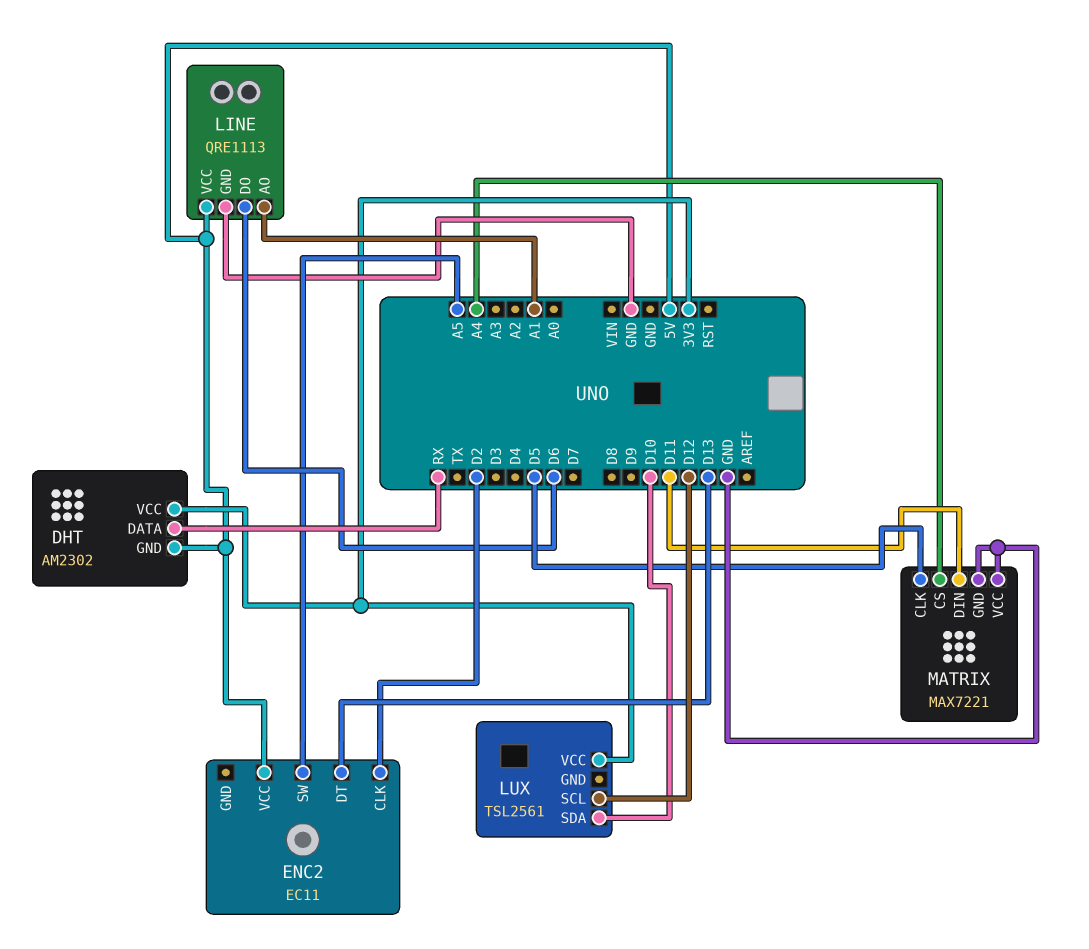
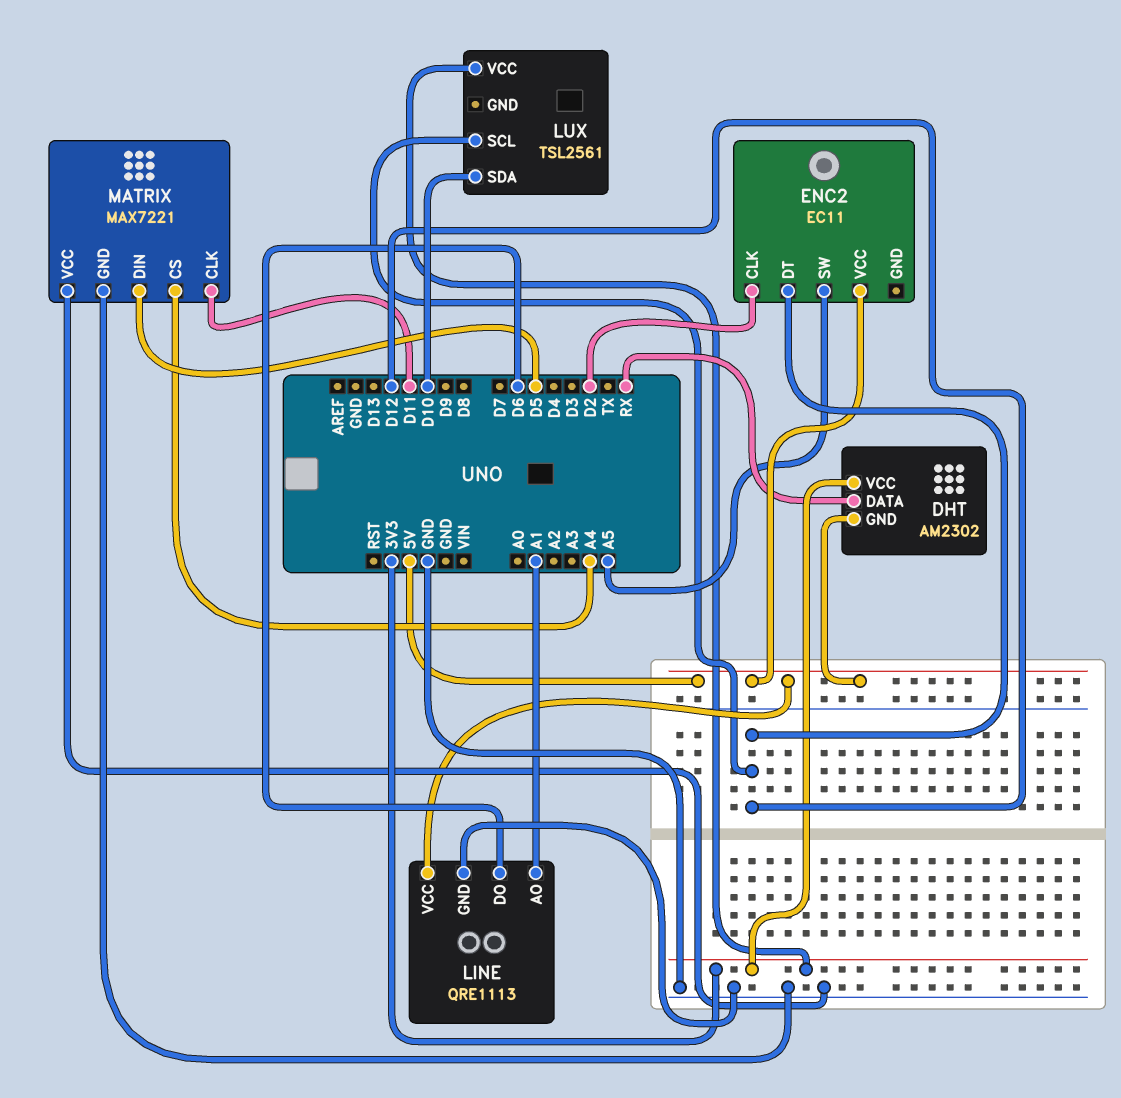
ENC2 pin DT: D13 -> D12
MATRIX pin CLK: D5 -> D11
MATRIX pin DIN: D11 -> D5

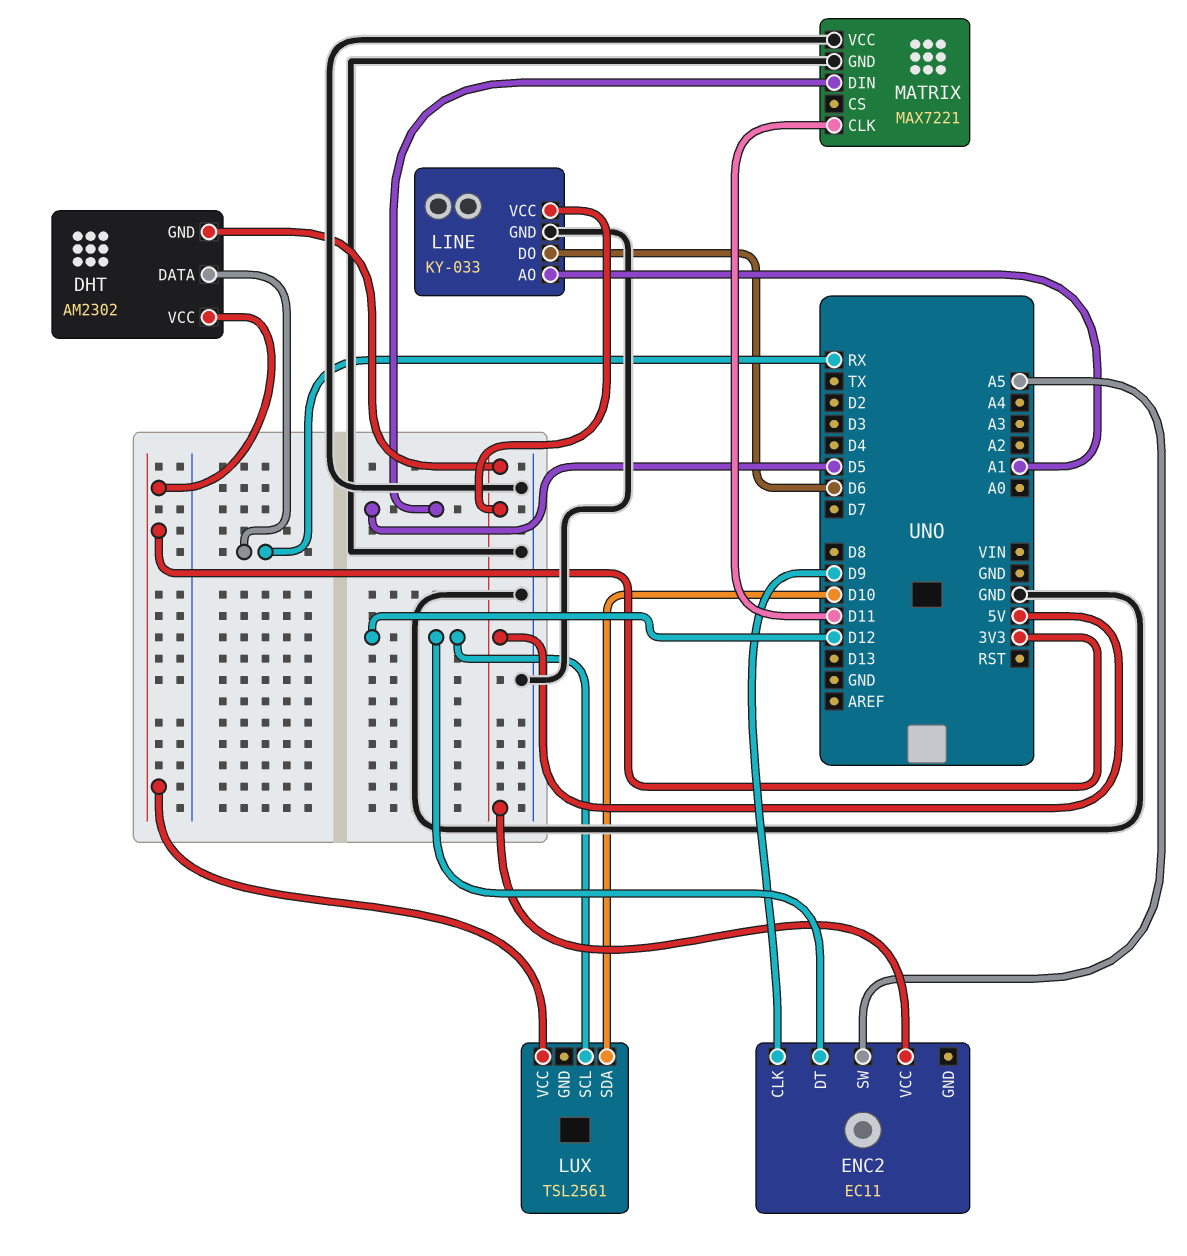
ENC2 pin CLK: D2 -> D9
LINE: QRE1113 -> KY-033
MATRIX pin CS: A4 -> none

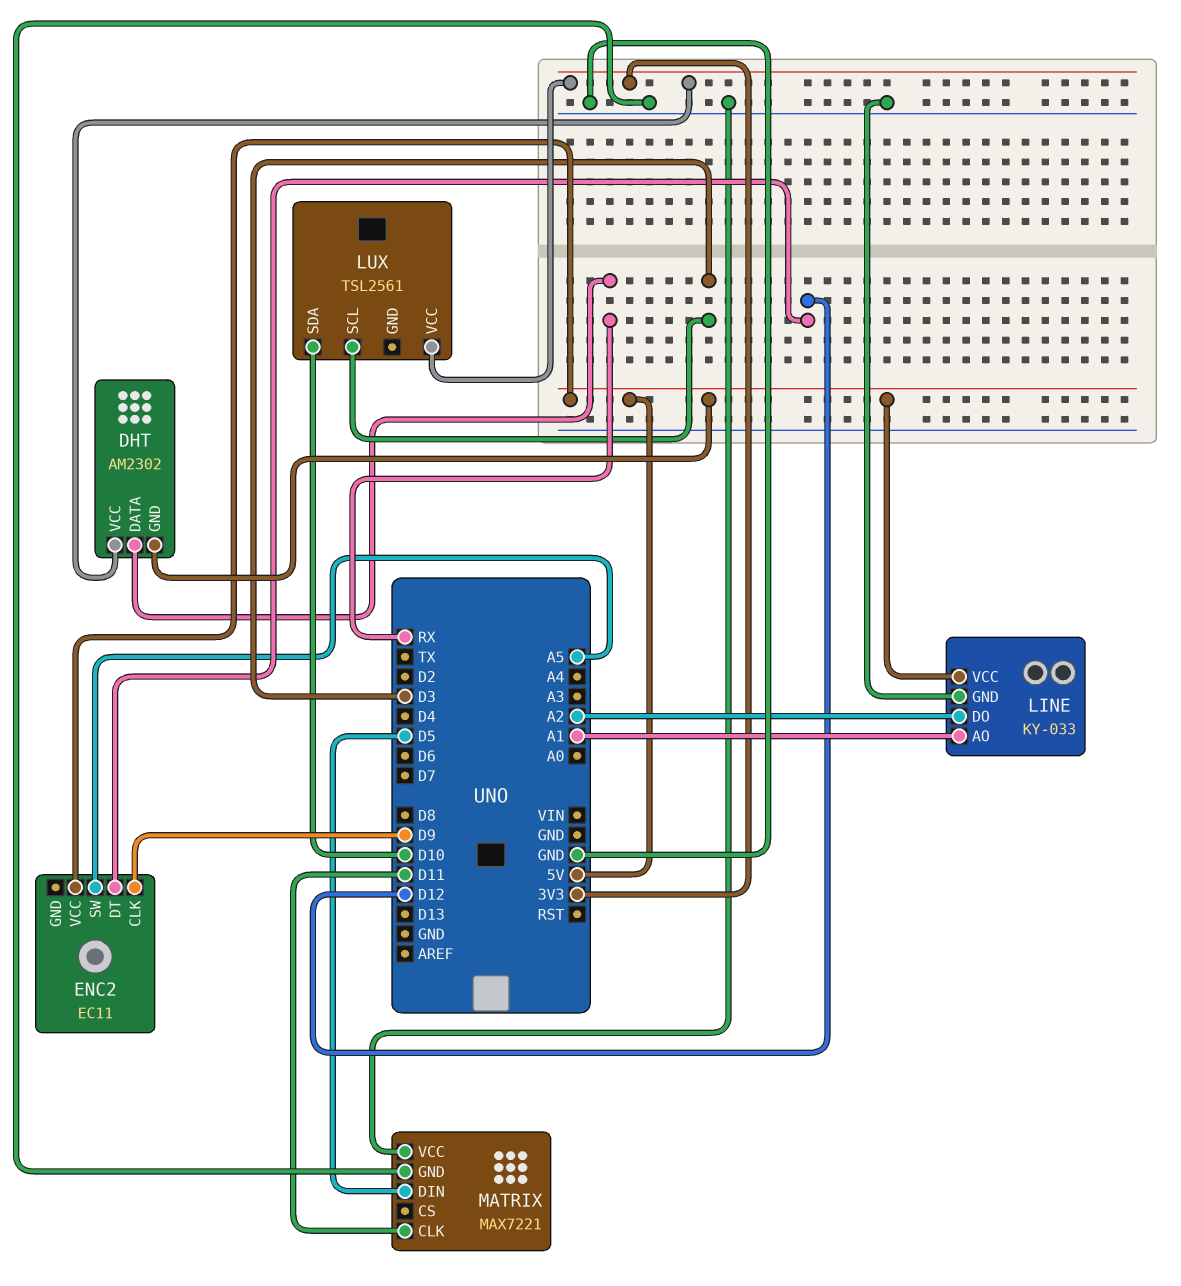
LINE pin DO: D6 -> A2
LUX pin SCL: D12 -> D3

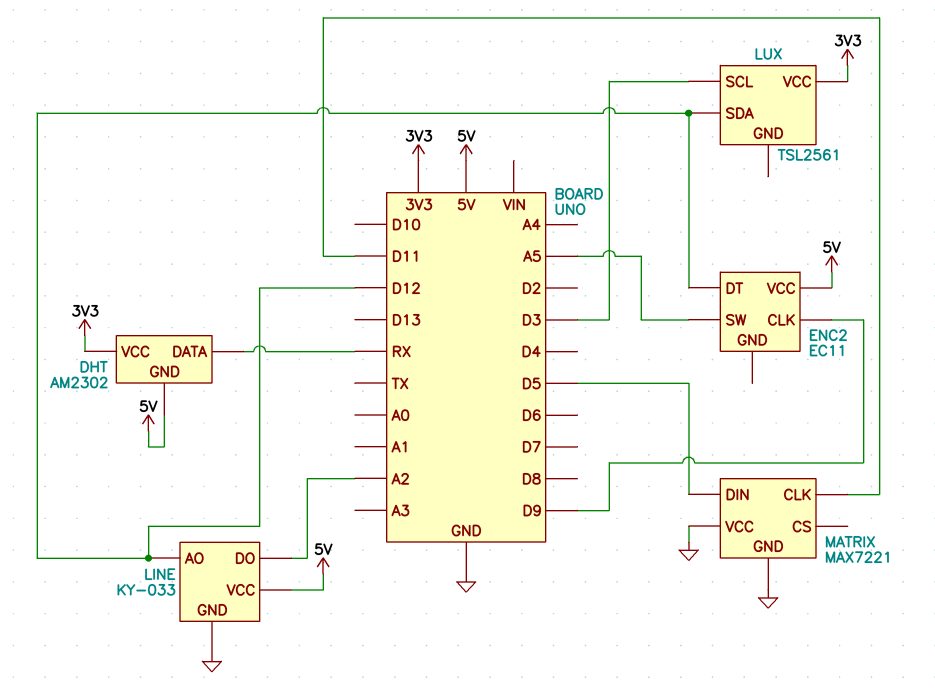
LINE pin AO: A1 -> D12
LUX pin SDA: D10 -> D12

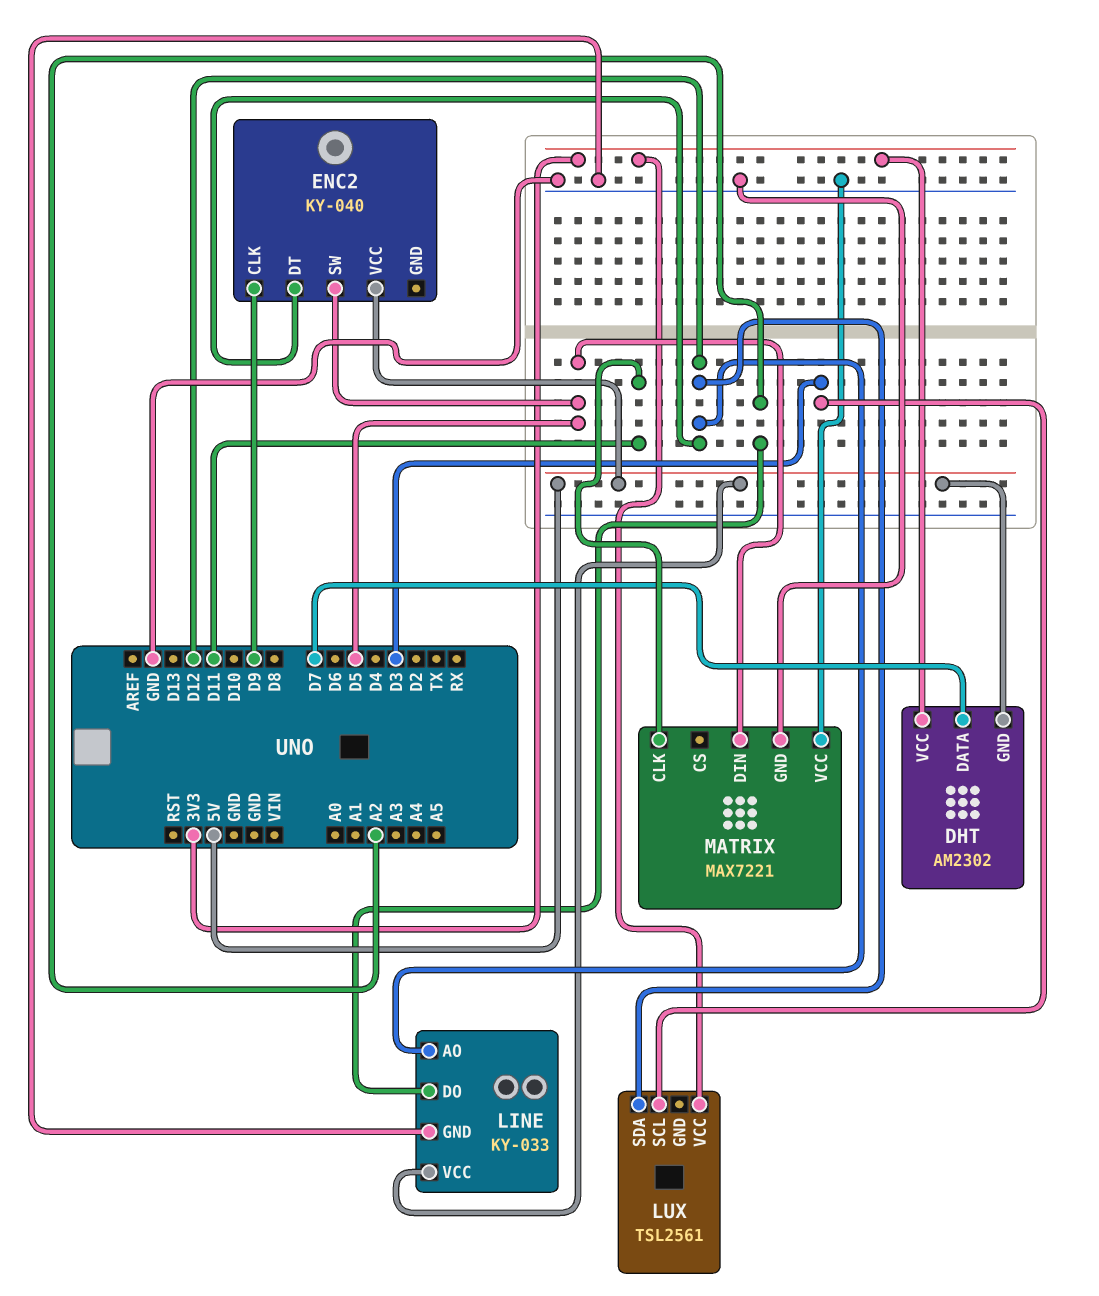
DHT pin DATA: RX -> D7
ENC2: EC11 -> KY-040
ENC2 pin SW: A5 -> D5

